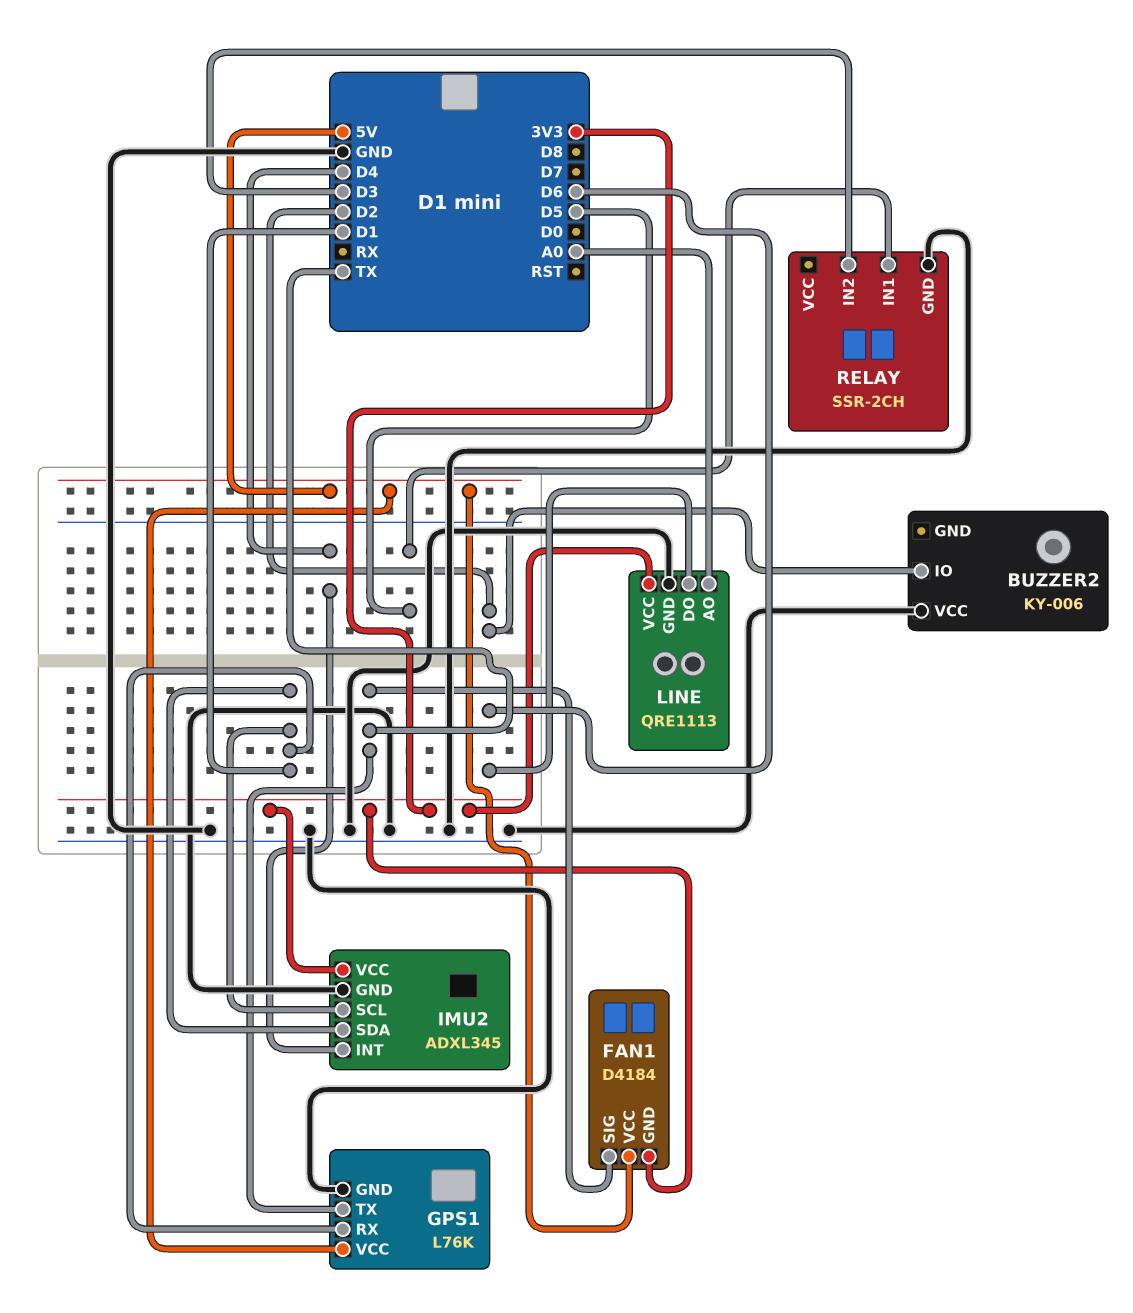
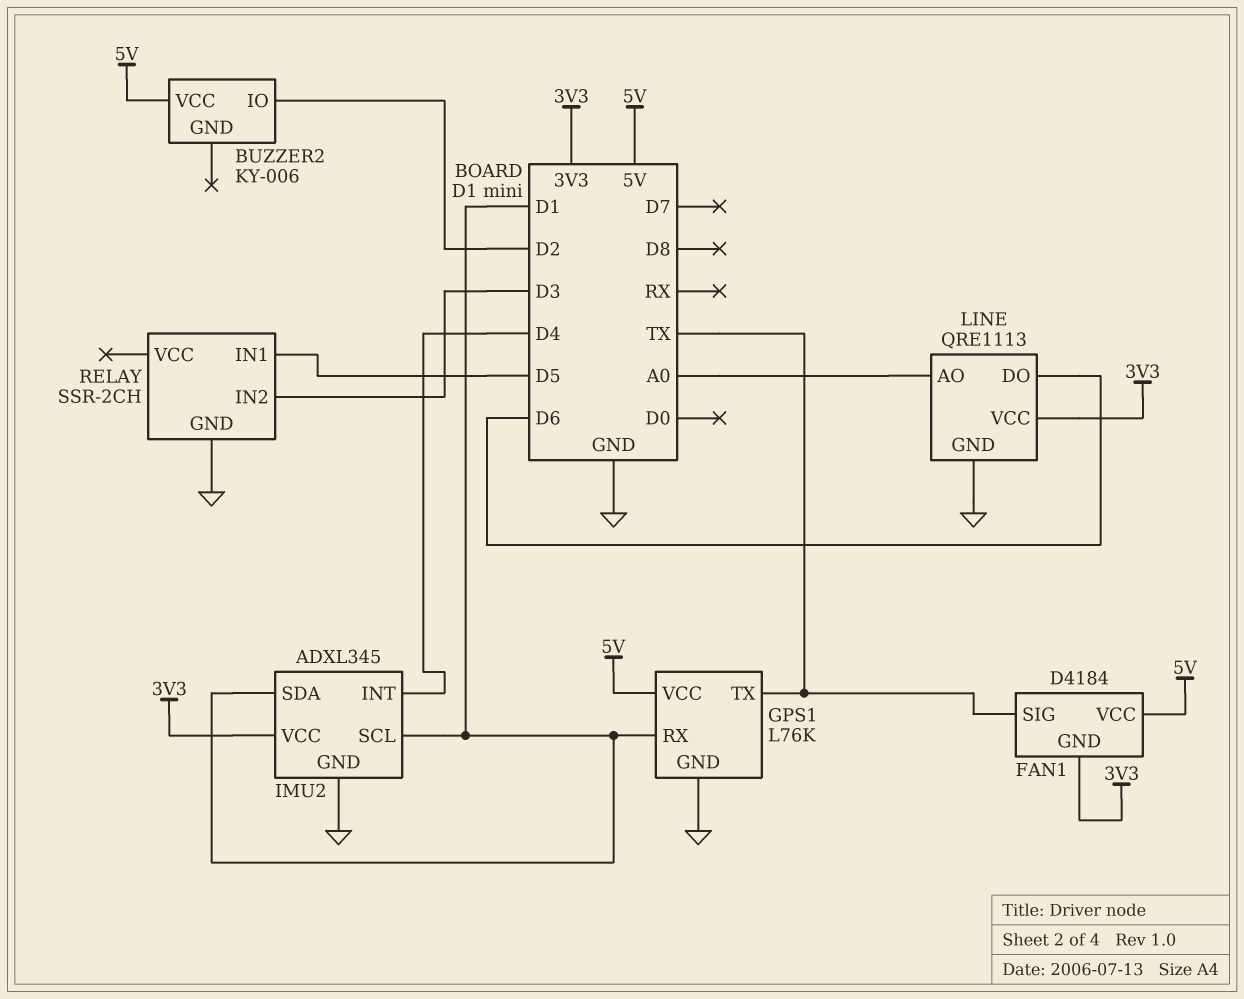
BUZZER2 pin VCC: GND -> 5V

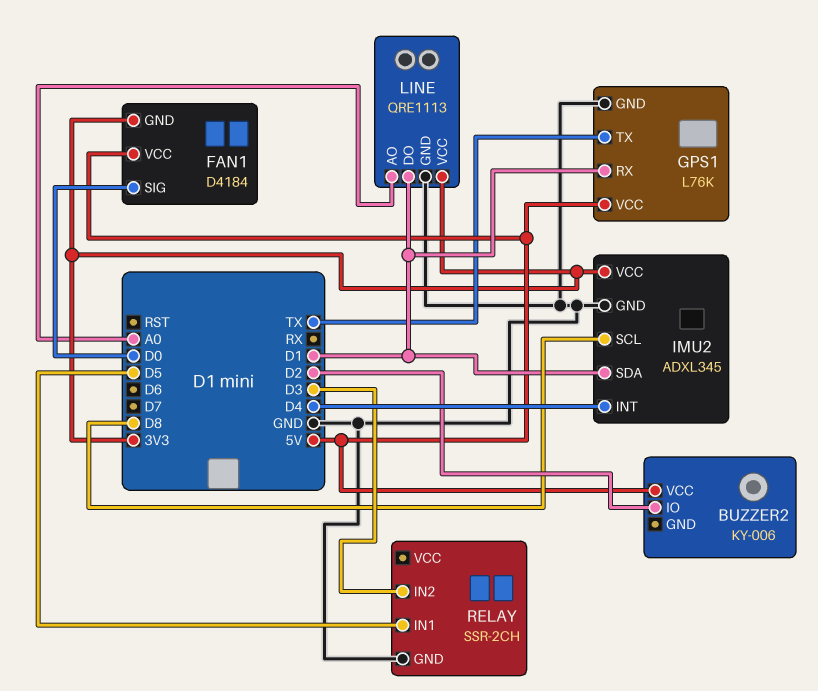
FAN1 pin SIG: TX -> D0
IMU2 pin SCL: D1 -> D8
LINE pin DO: D6 -> D1

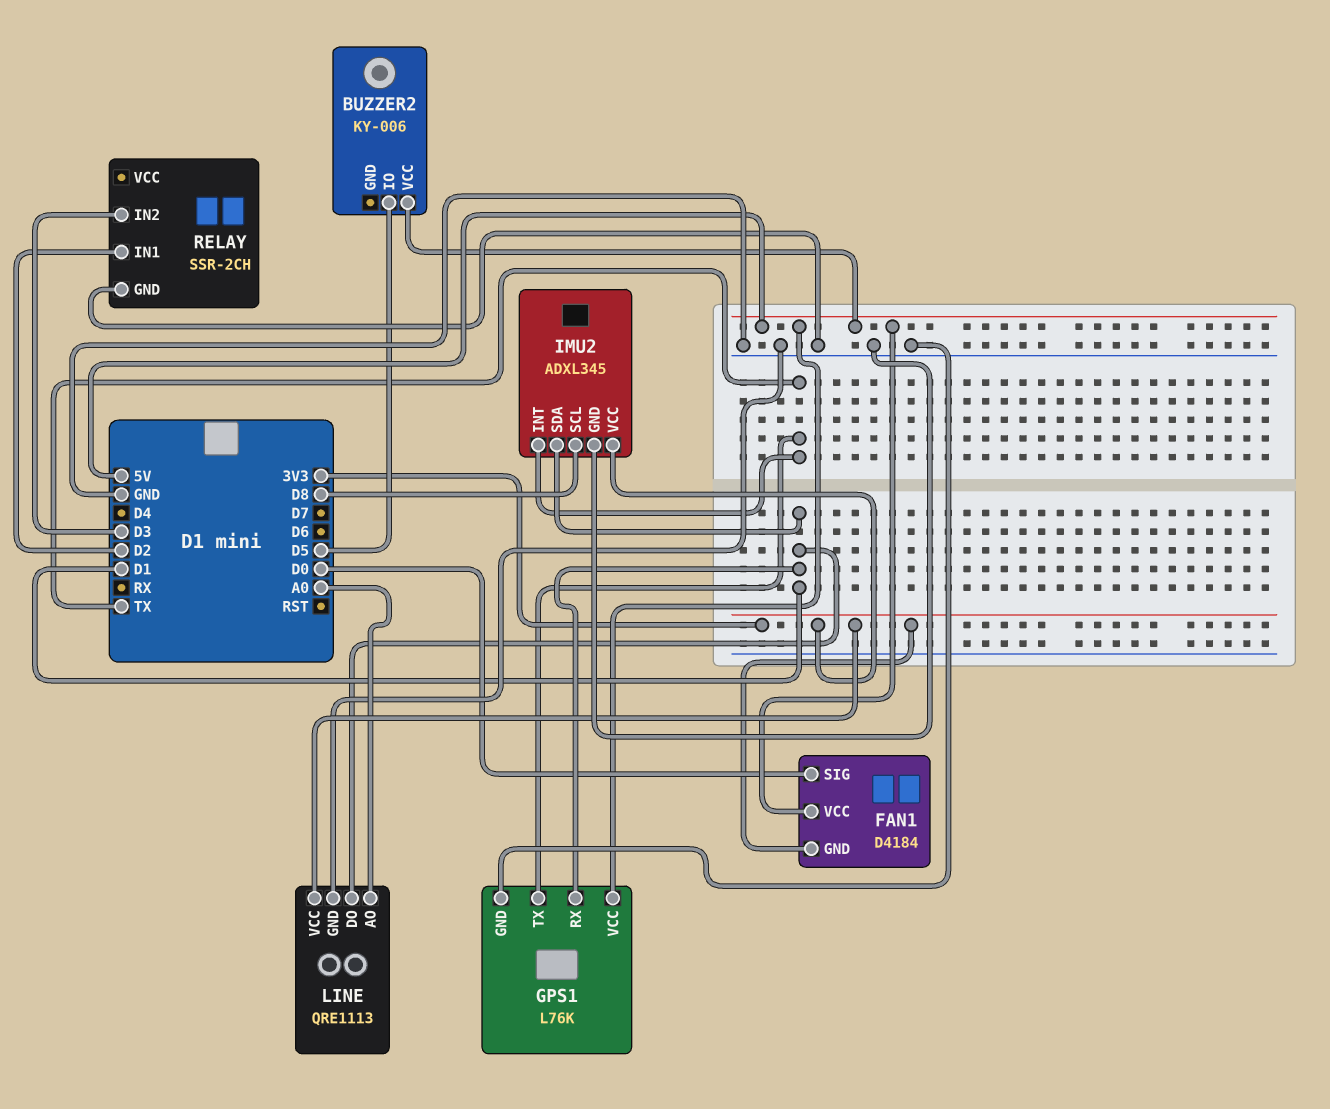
BUZZER2 pin IO: D2 -> D5
IMU2 pin INT: D4 -> TX
RELAY pin IN1: D5 -> D2

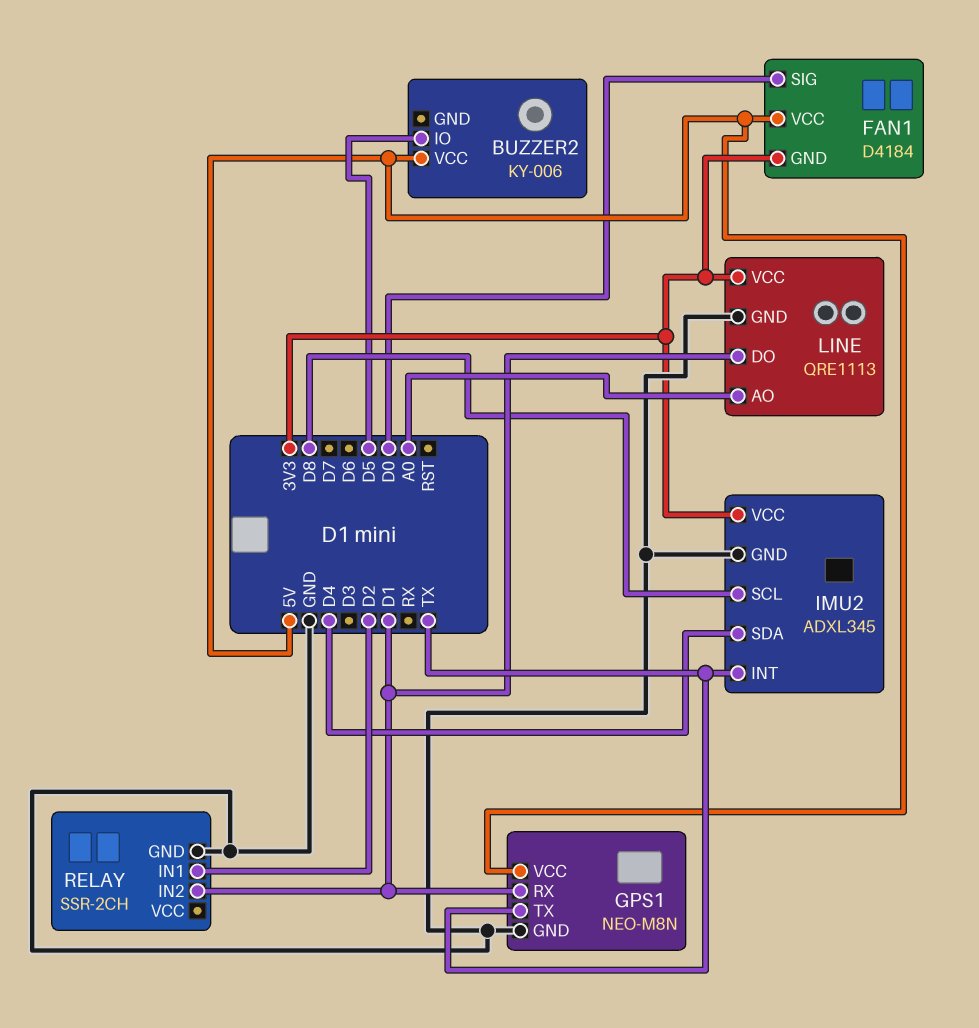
GPS1: L76K -> NEO-M8N
IMU2 pin SDA: D1 -> D4
RELAY pin IN2: D3 -> D1

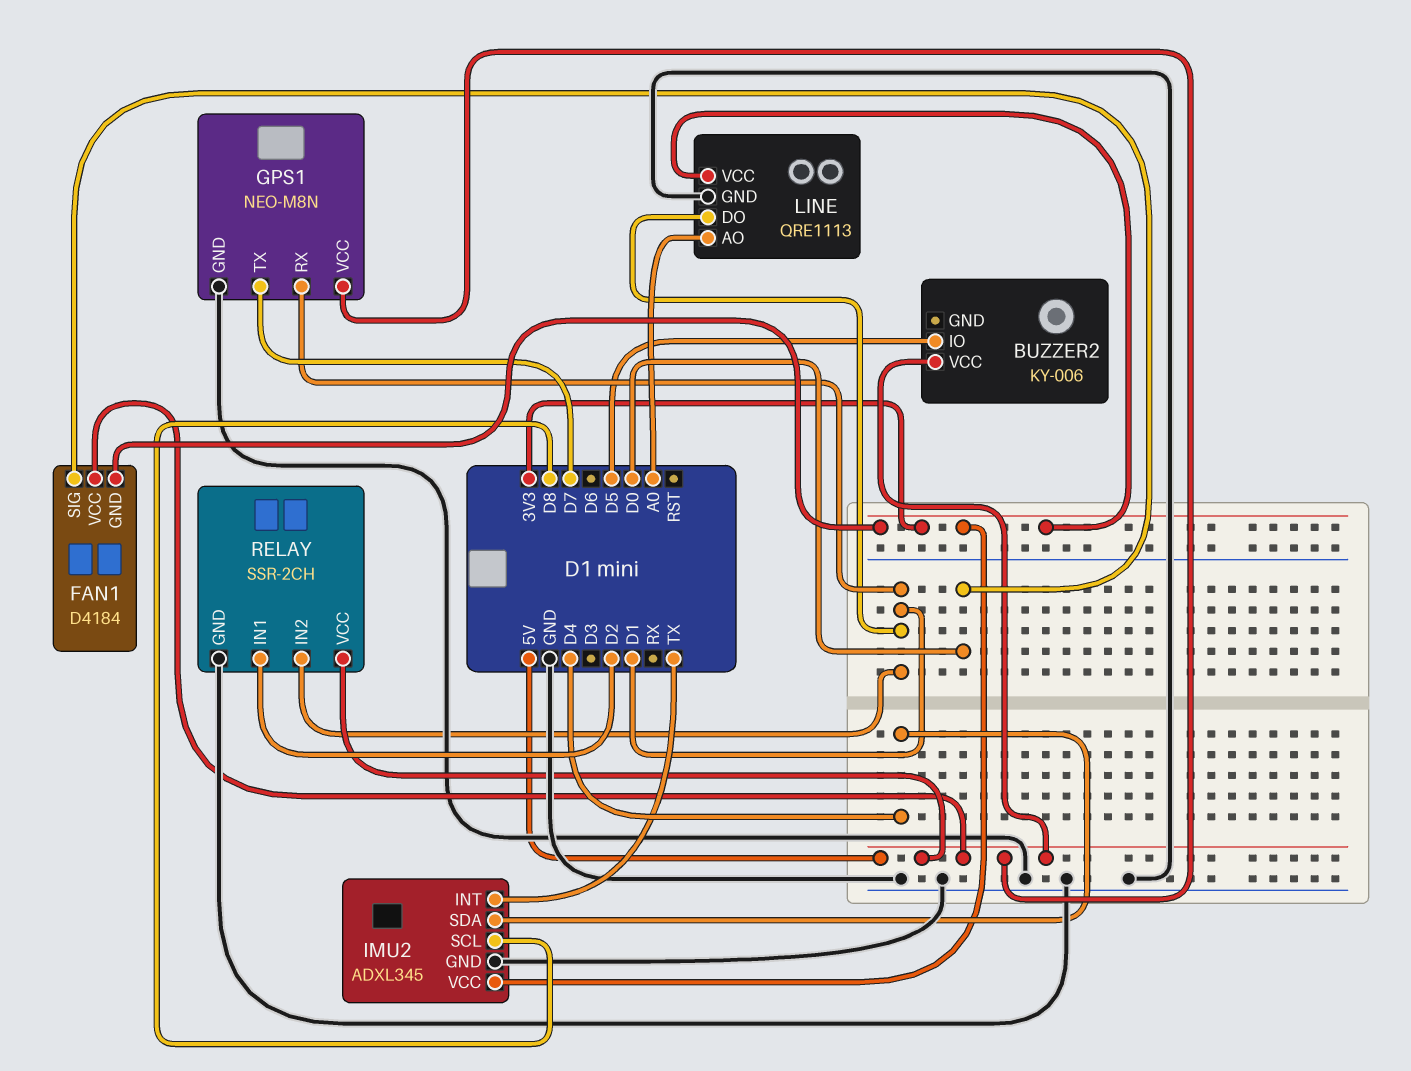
GPS1 pin TX: TX -> D7
RELAY pin VCC: none -> 5V

